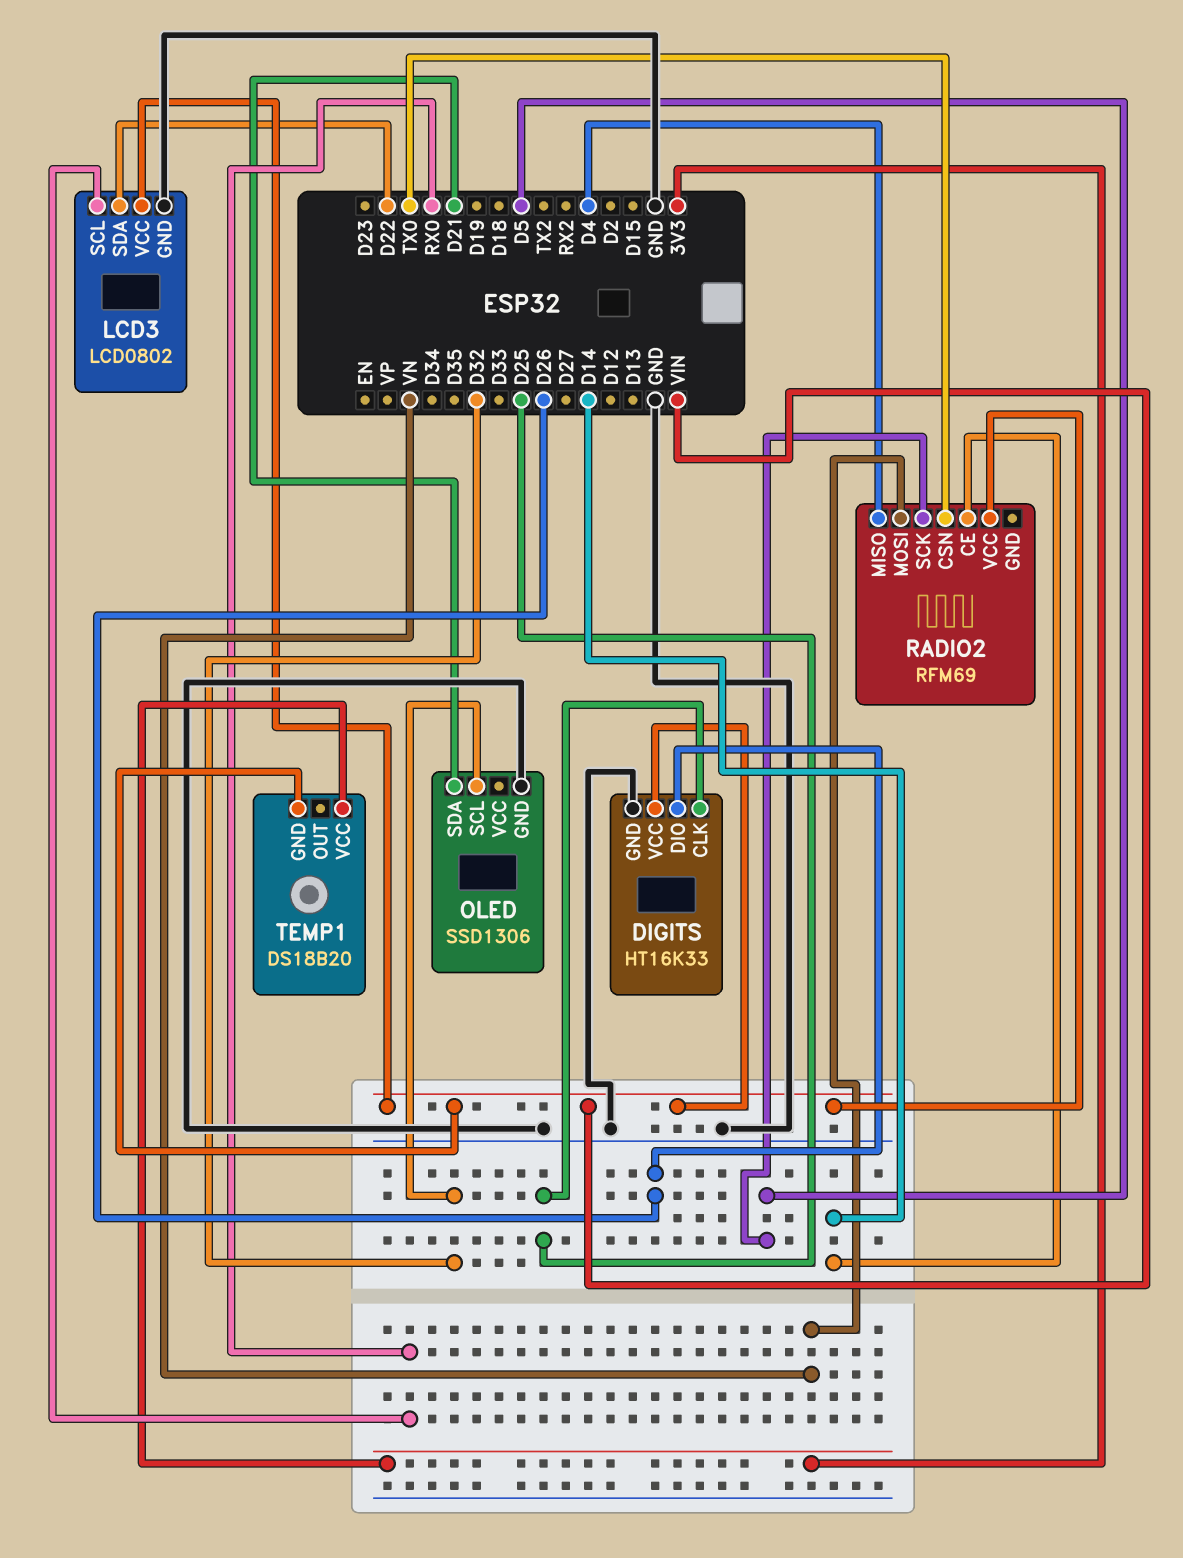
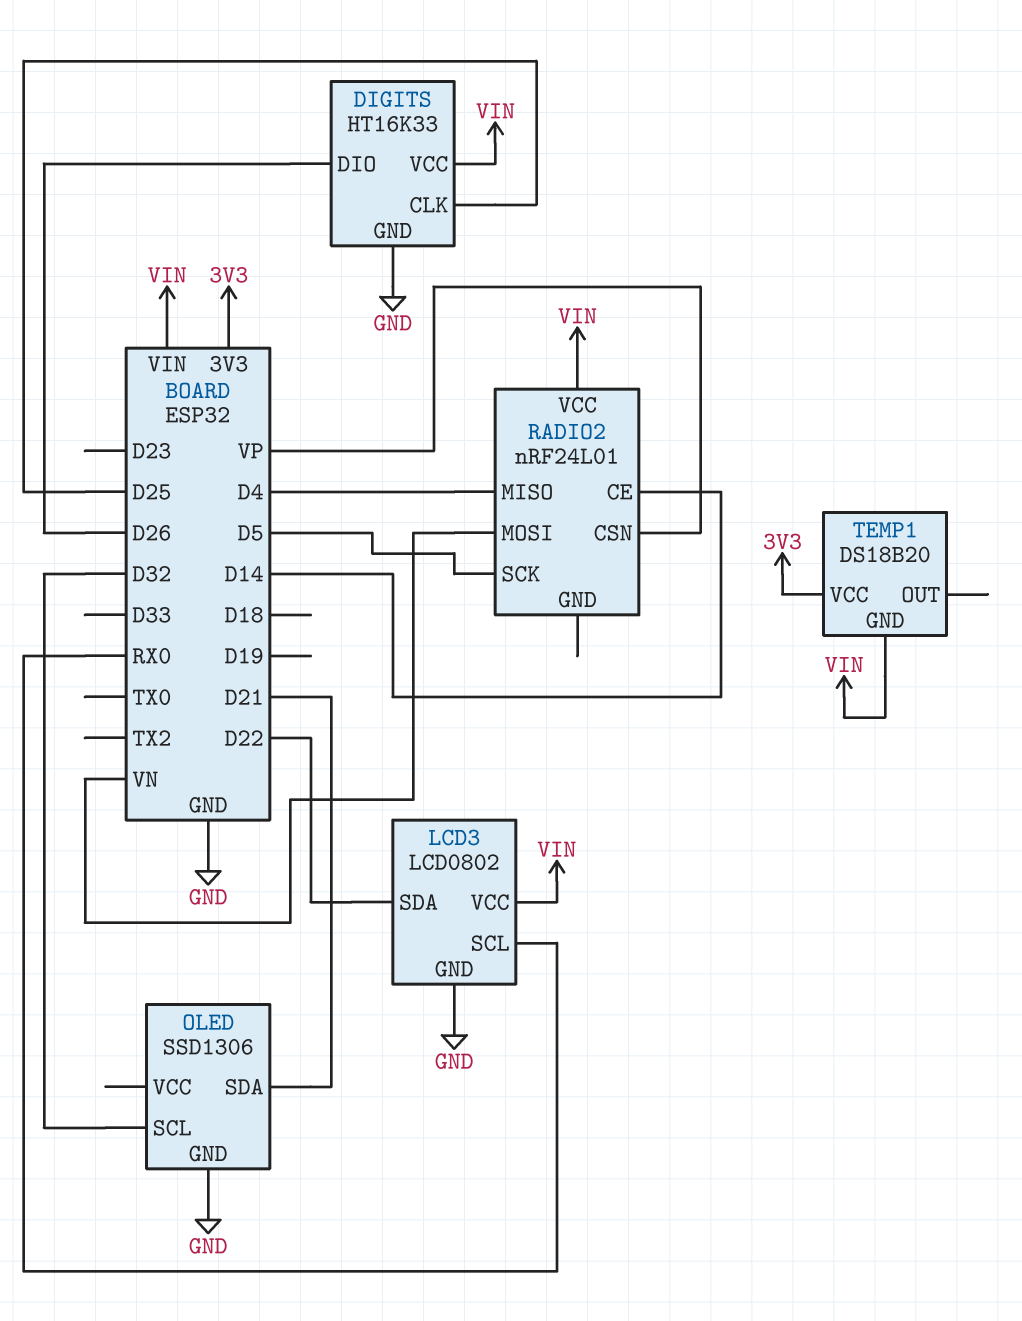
RADIO2: RFM69 -> nRF24L01
RADIO2 pin CSN: TX0 -> VP

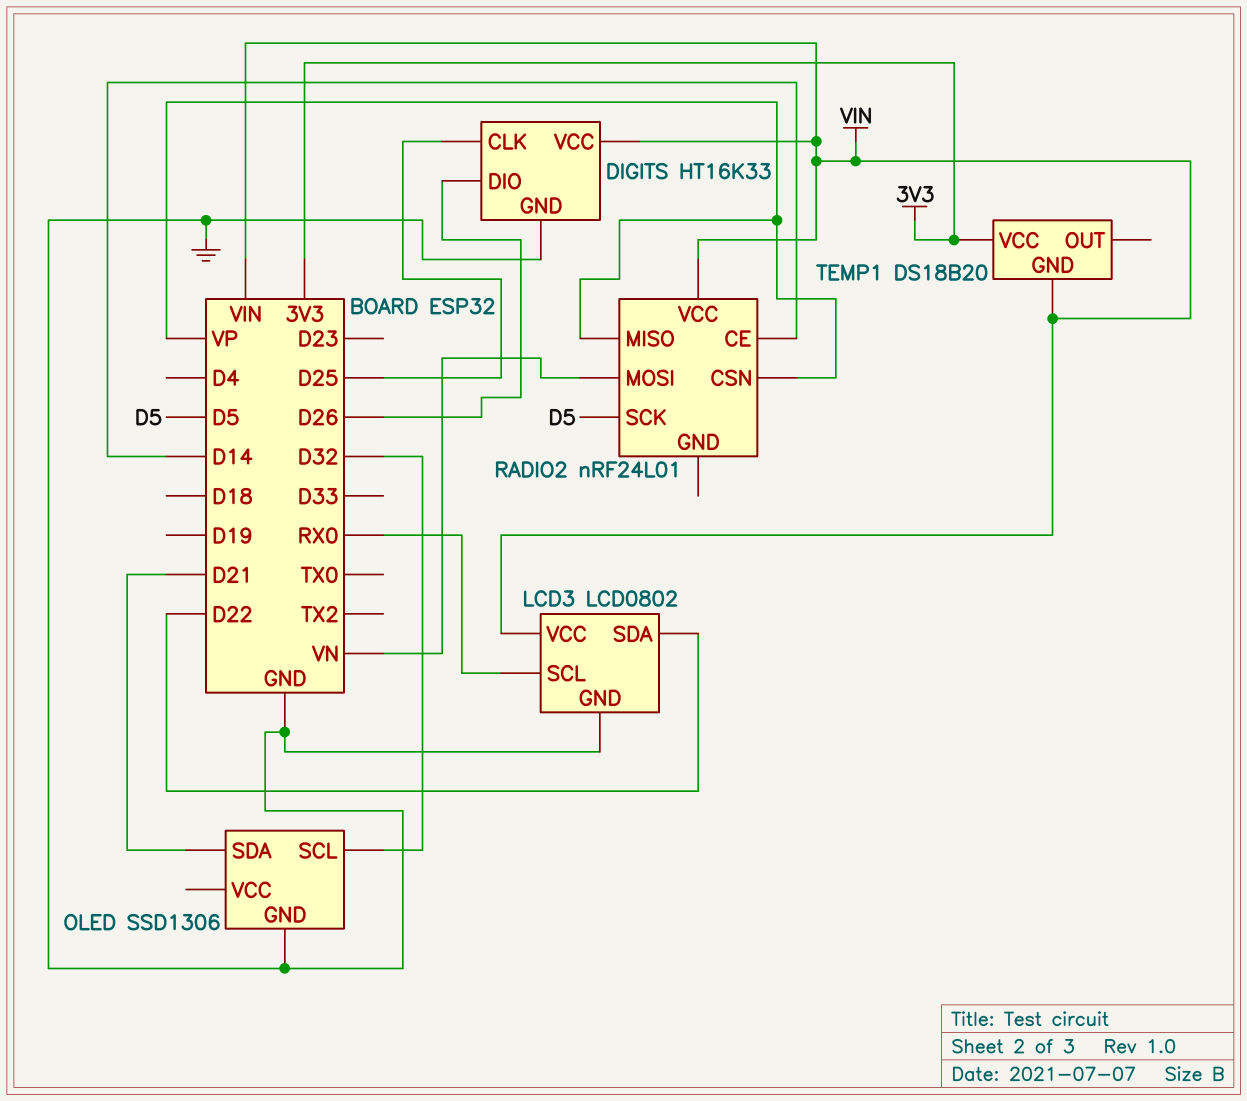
RADIO2 pin MISO: D4 -> VP

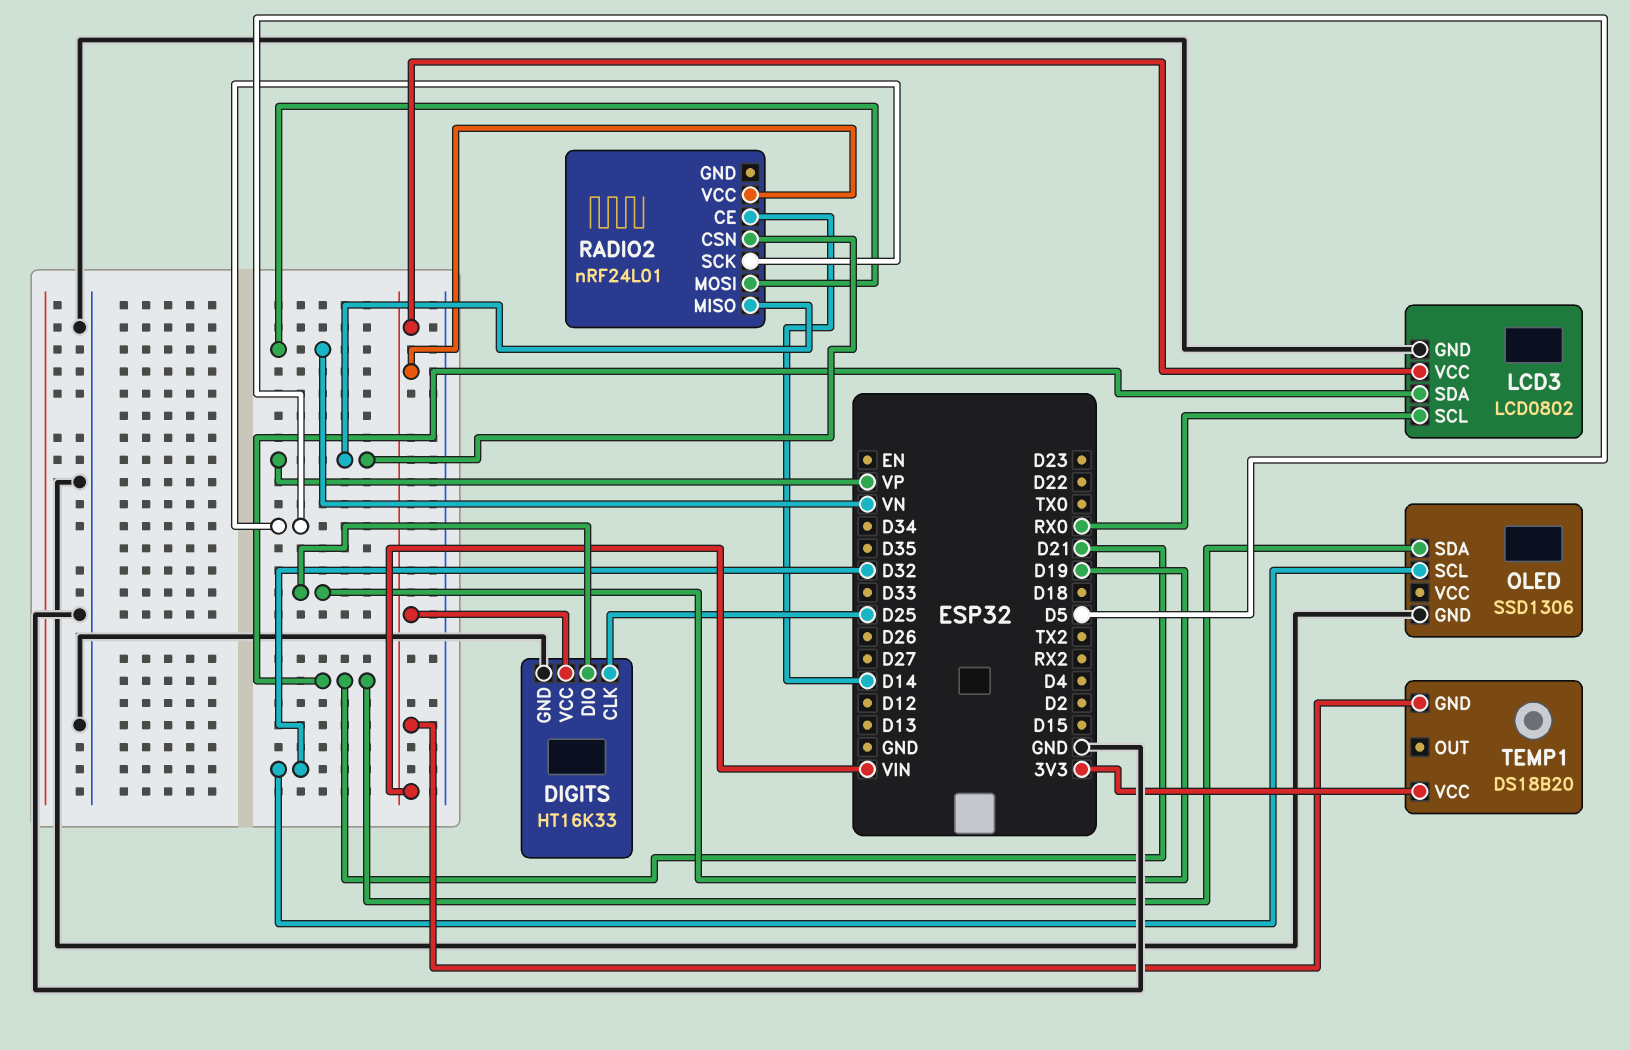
DIGITS pin DIO: D26 -> D19
LCD3 pin SDA: D22 -> D21

